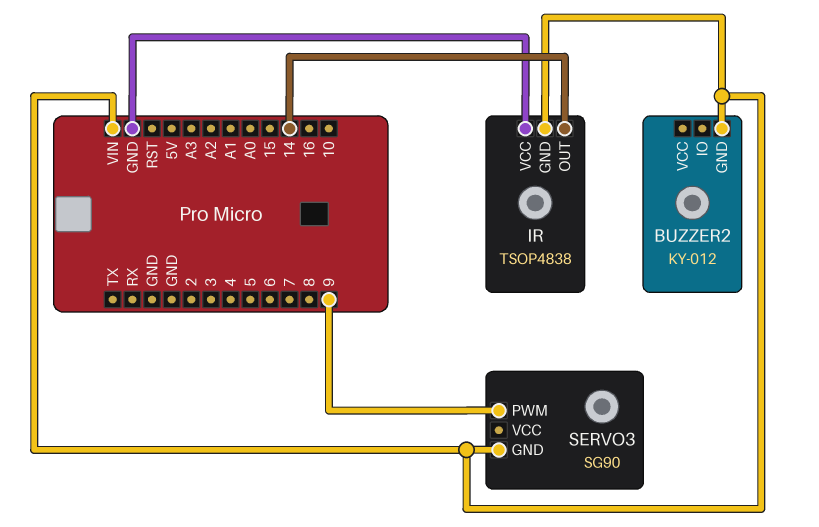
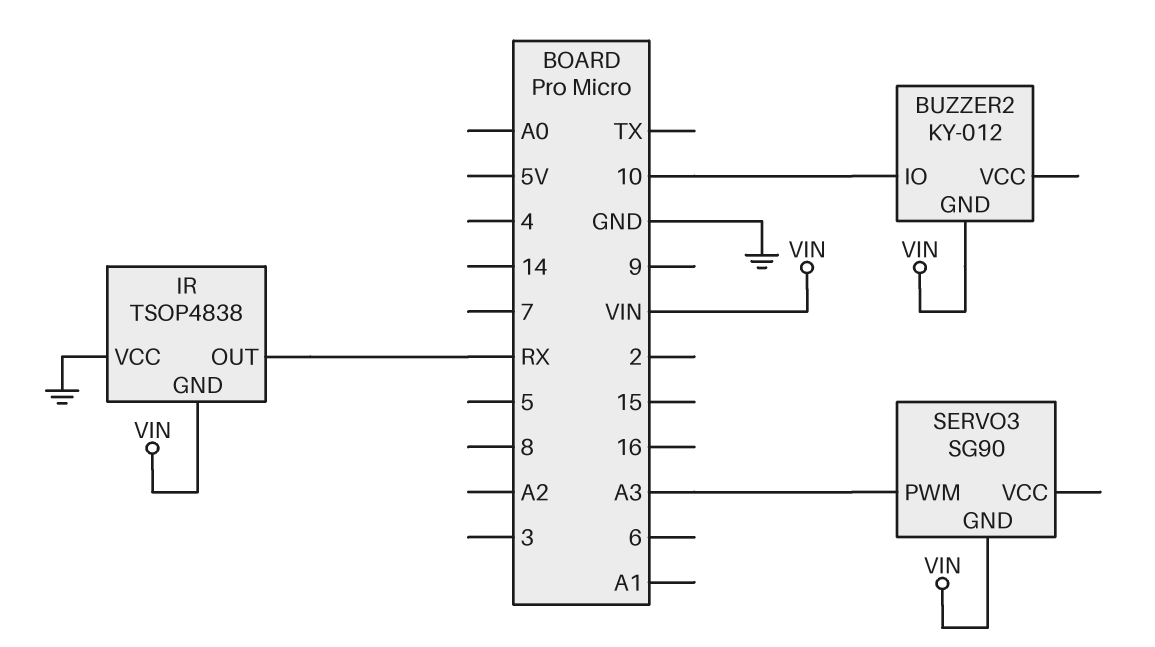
BUZZER2 pin IO: none -> 10
IR pin OUT: 14 -> RX
SERVO3 pin PWM: 9 -> A3

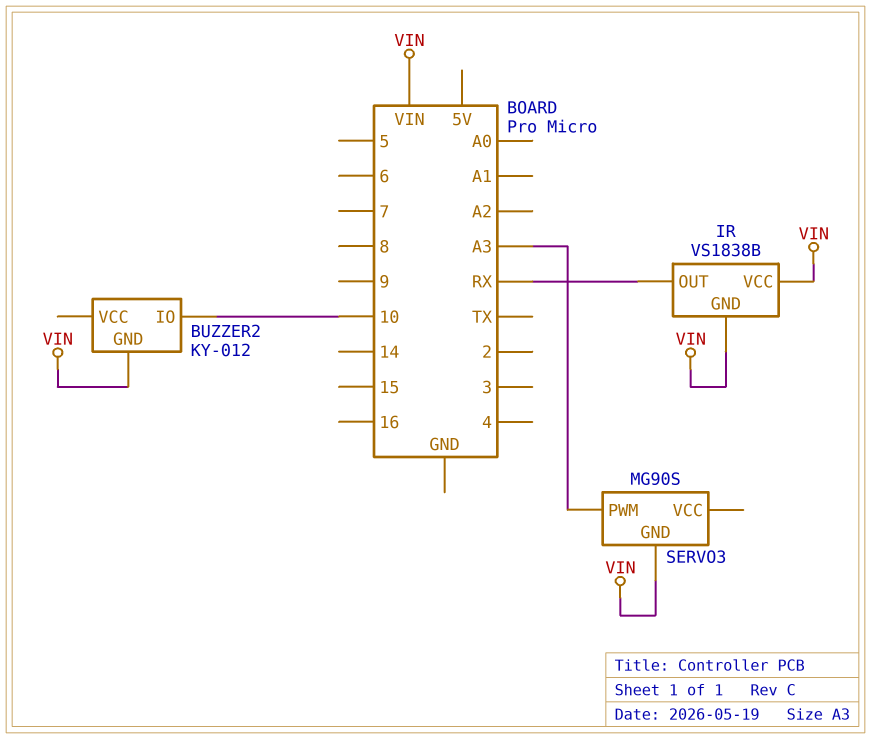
IR: TSOP4838 -> VS1838B
IR pin VCC: GND -> VIN
SERVO3: SG90 -> MG90S

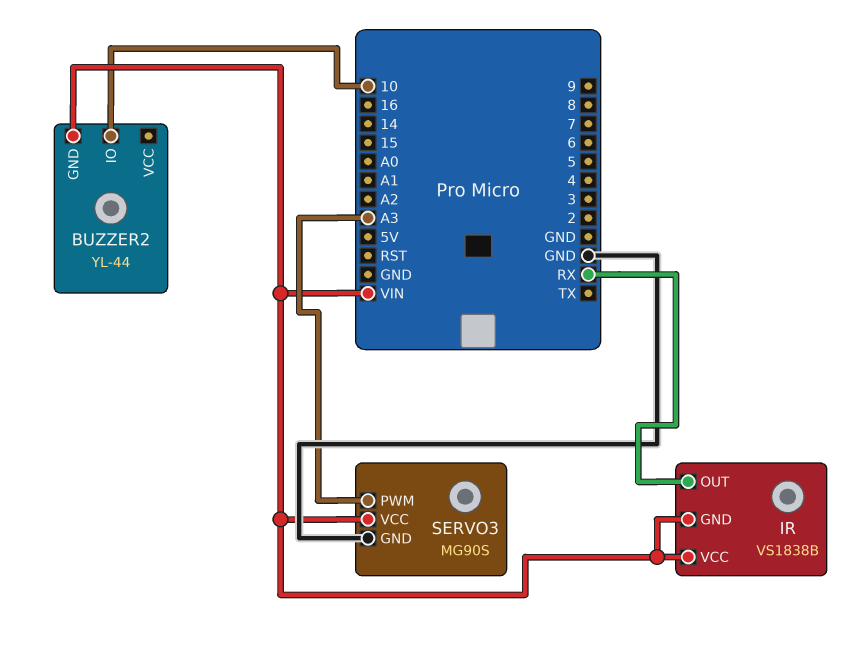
BUZZER2: KY-012 -> YL-44
SERVO3 pin GND: VIN -> GND
SERVO3 pin VCC: none -> VIN

